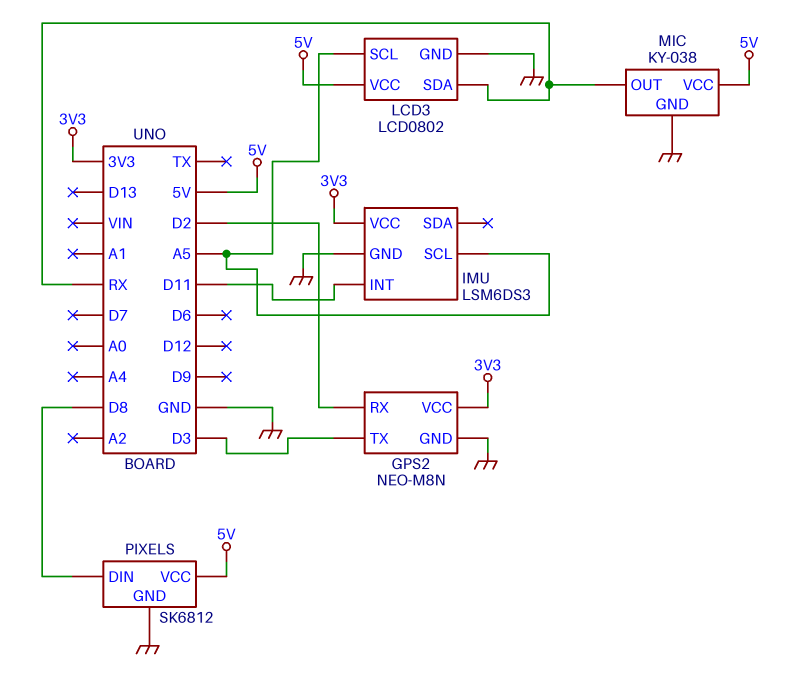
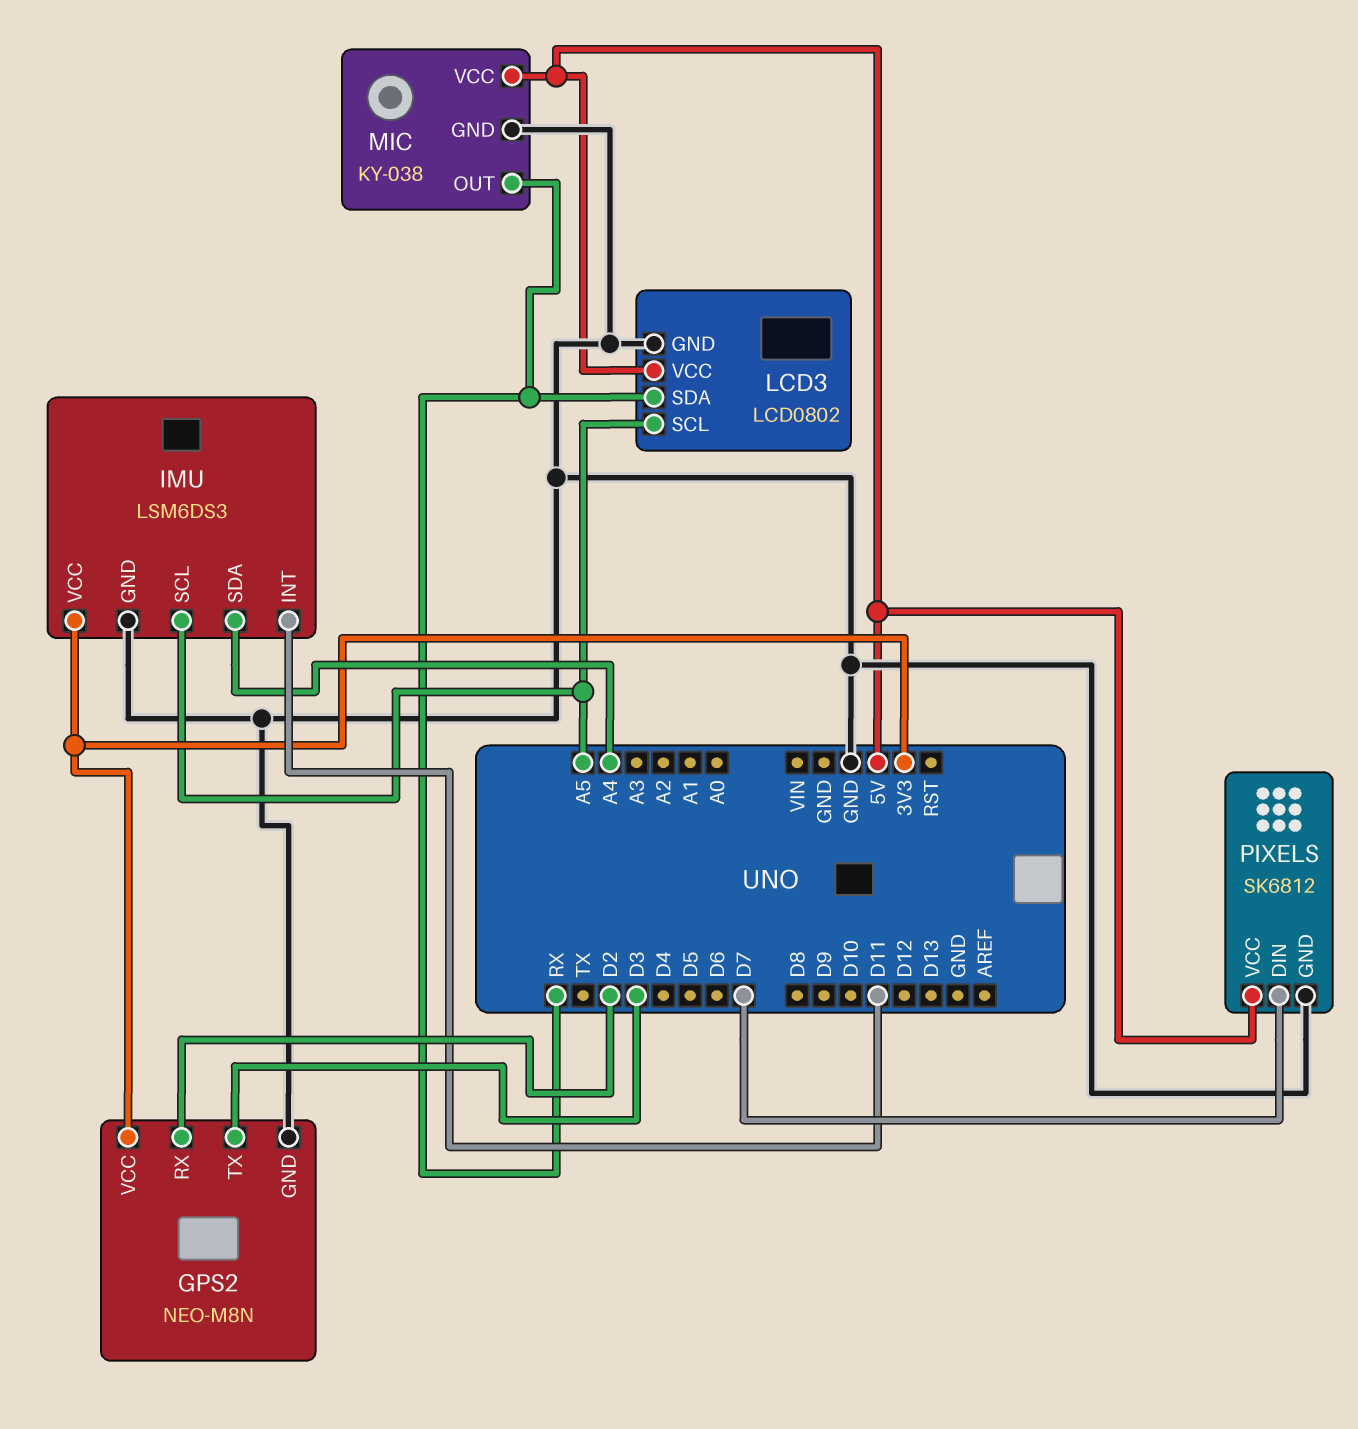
IMU pin SDA: none -> A4
PIXELS pin DIN: D8 -> D7

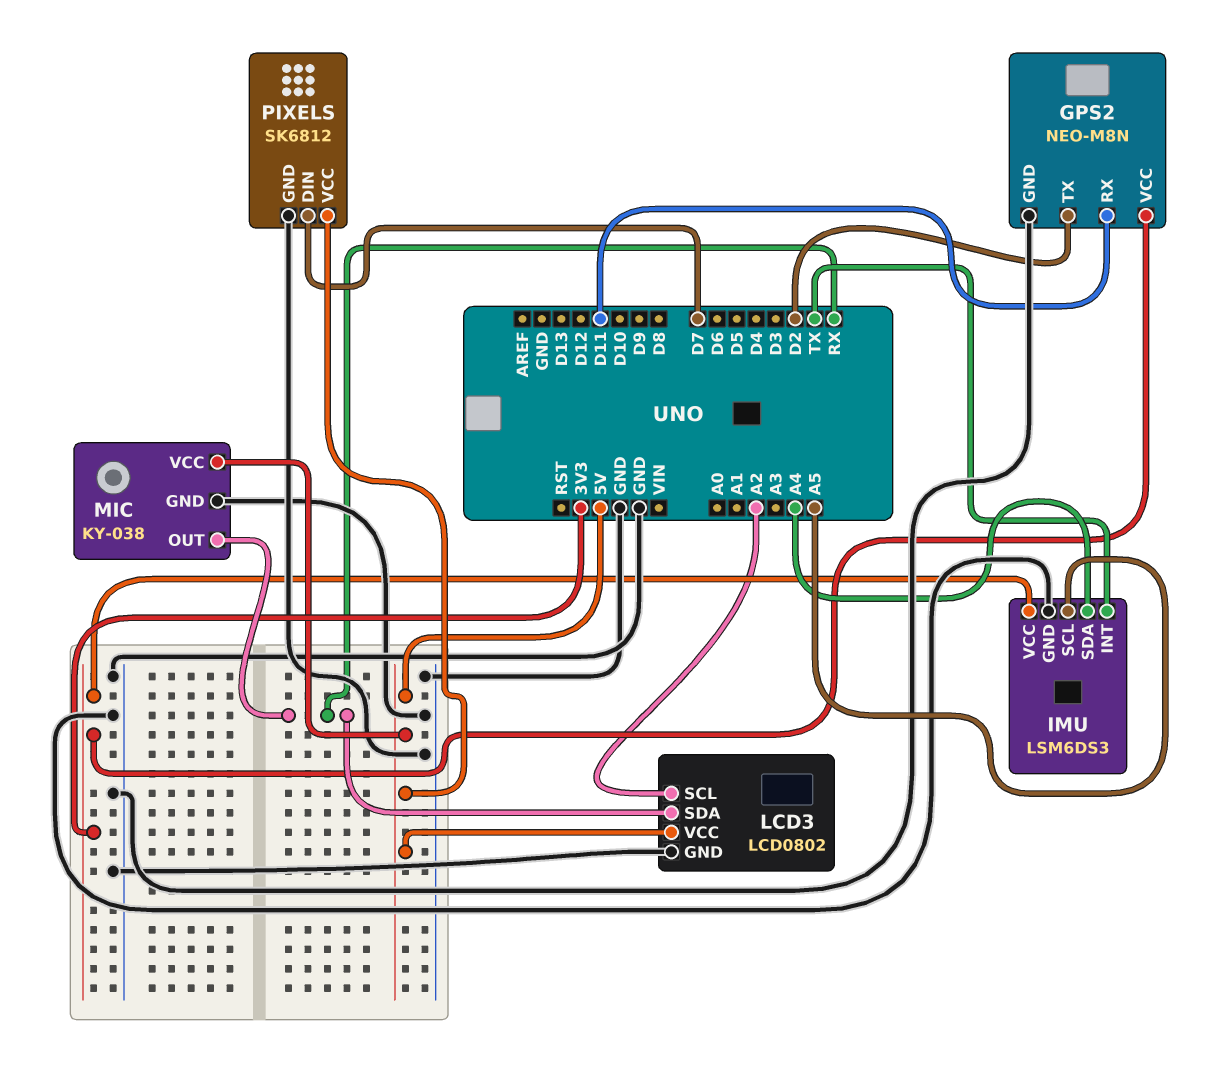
GPS2 pin RX: D2 -> D11
GPS2 pin TX: D3 -> D2
IMU pin INT: D11 -> TX
LCD3 pin SCL: A5 -> A2

